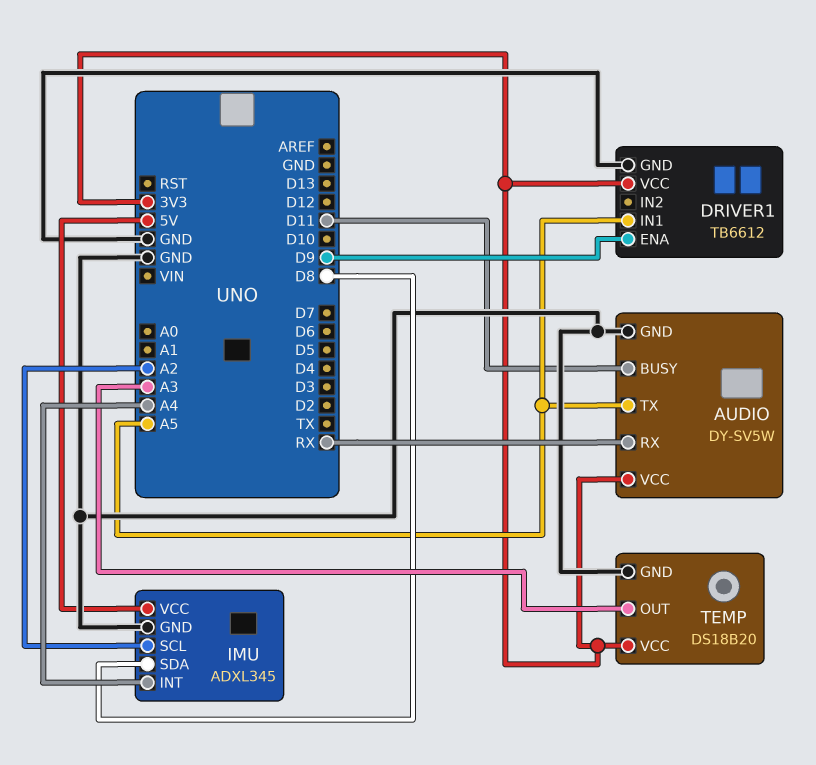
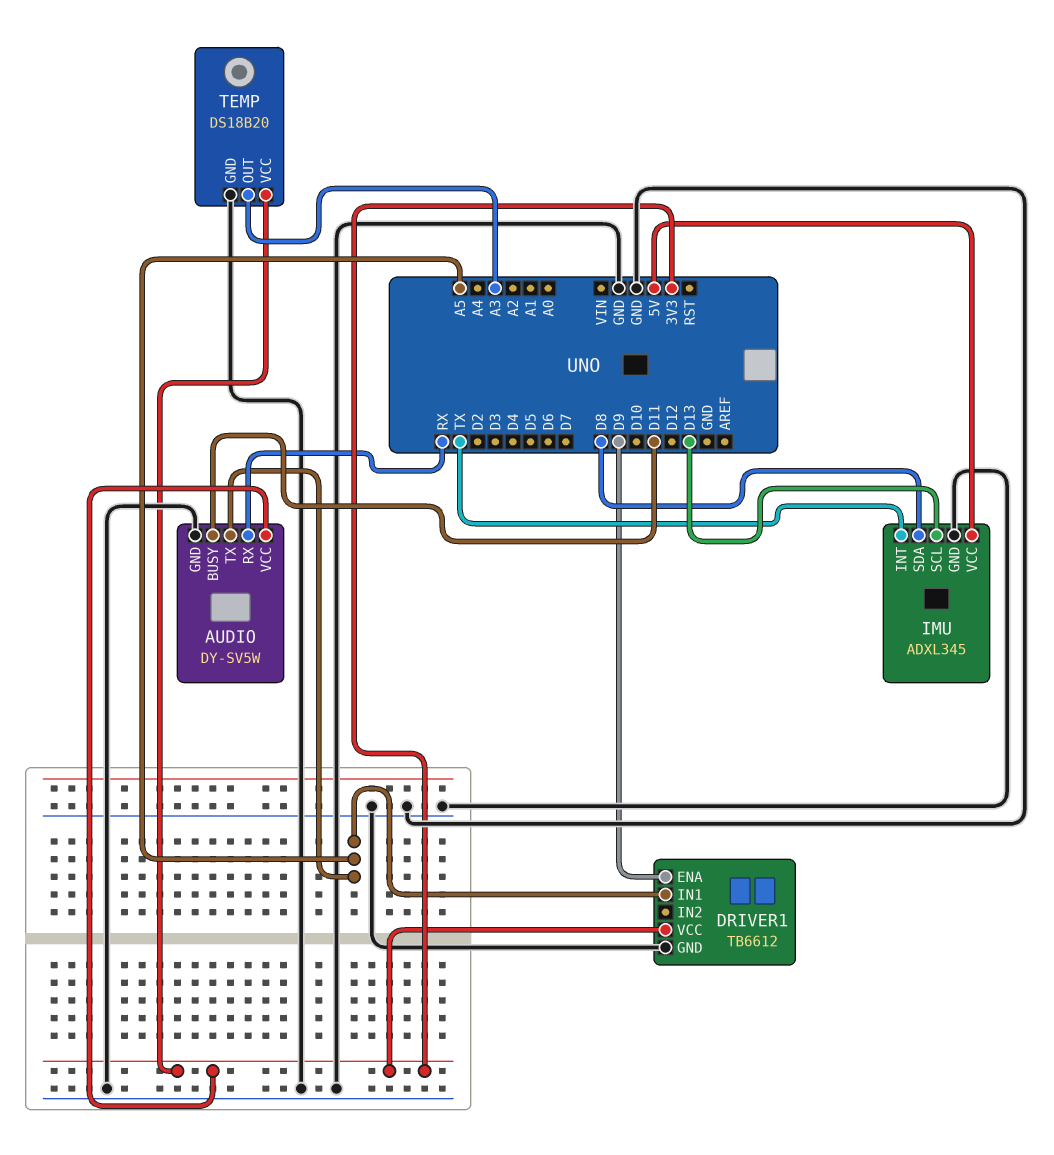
IMU pin INT: A4 -> TX
IMU pin SCL: A2 -> D13

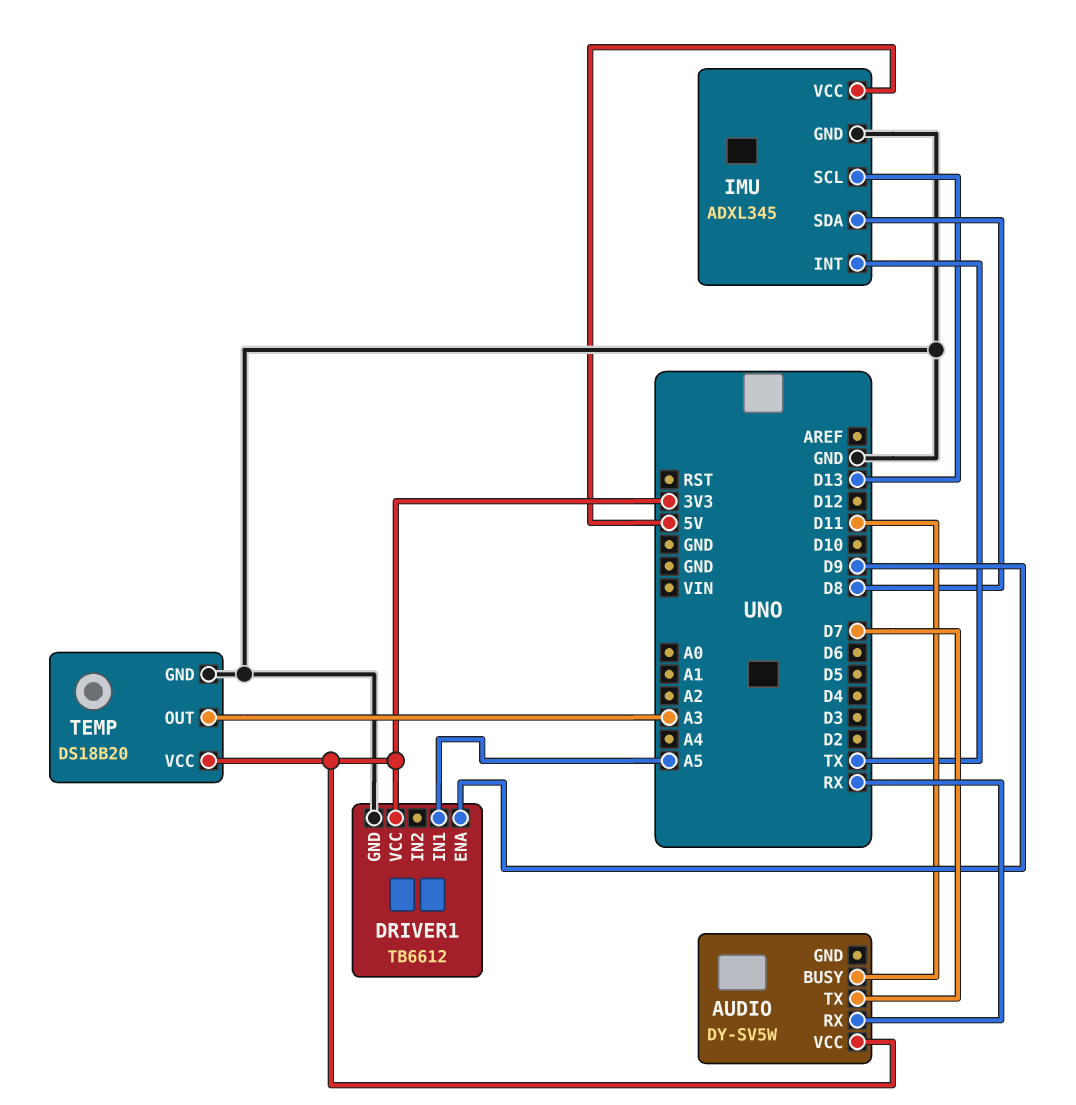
AUDIO pin GND: GND -> none
AUDIO pin TX: A5 -> D7

